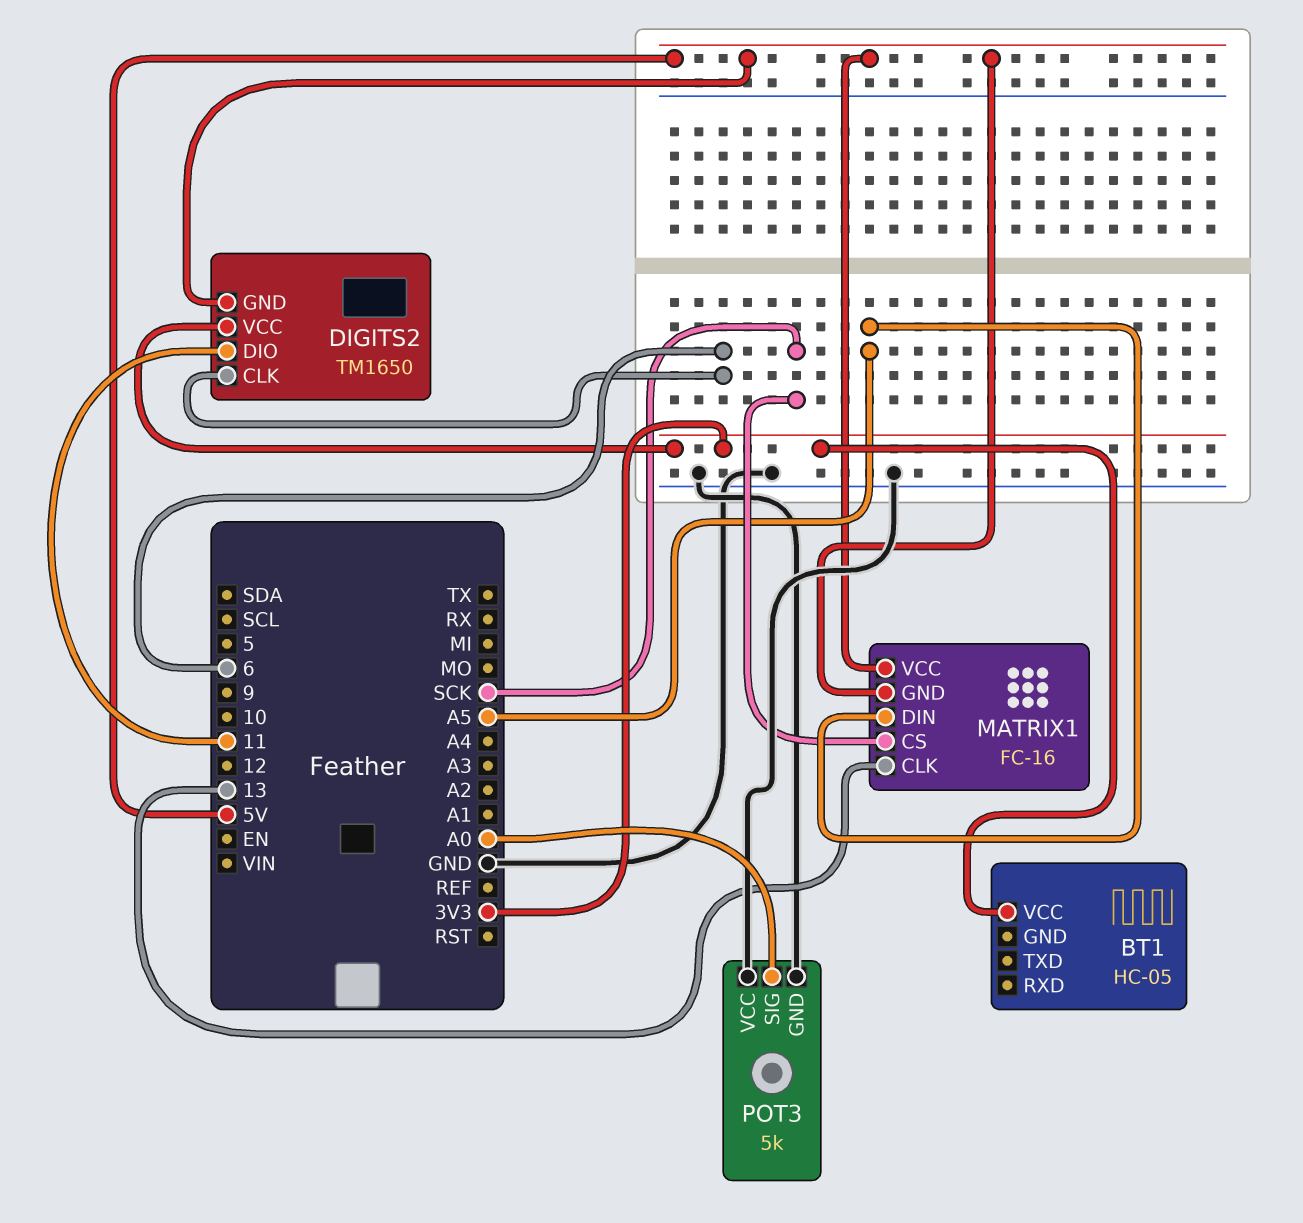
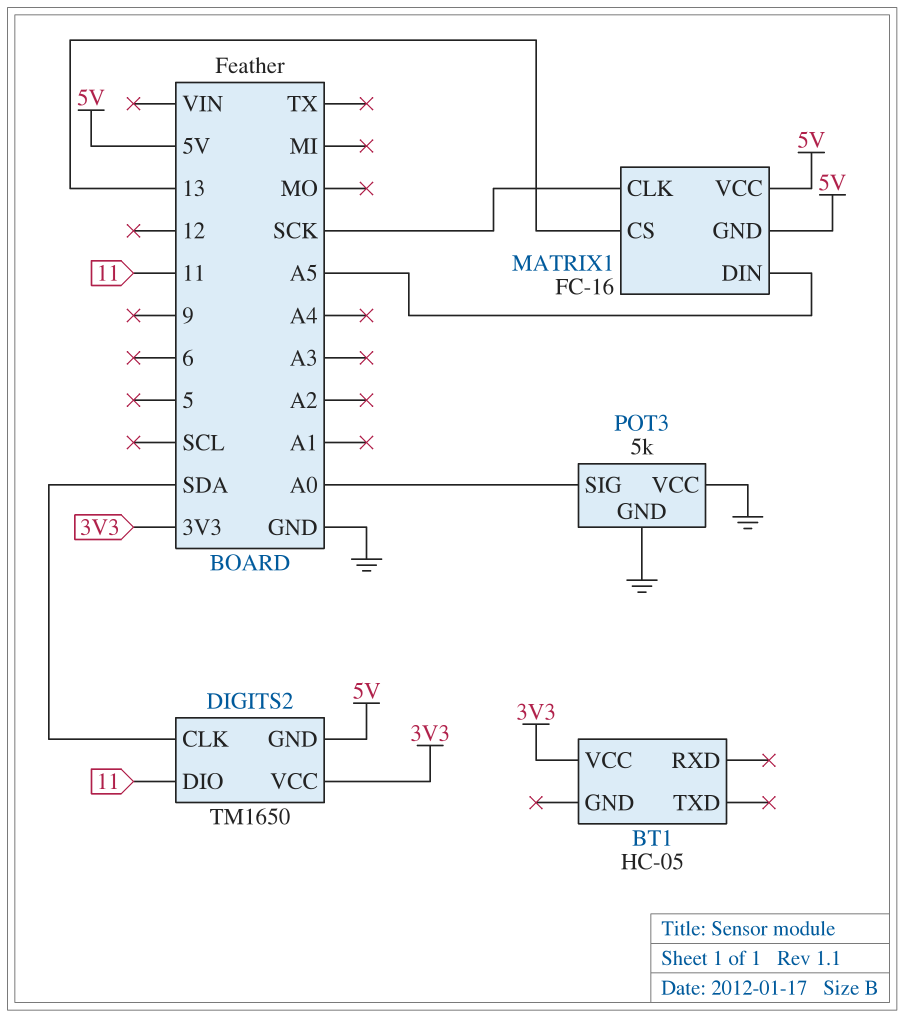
DIGITS2 pin CLK: 6 -> SDA
MATRIX1 pin CLK: 13 -> SCK
MATRIX1 pin CS: SCK -> 13

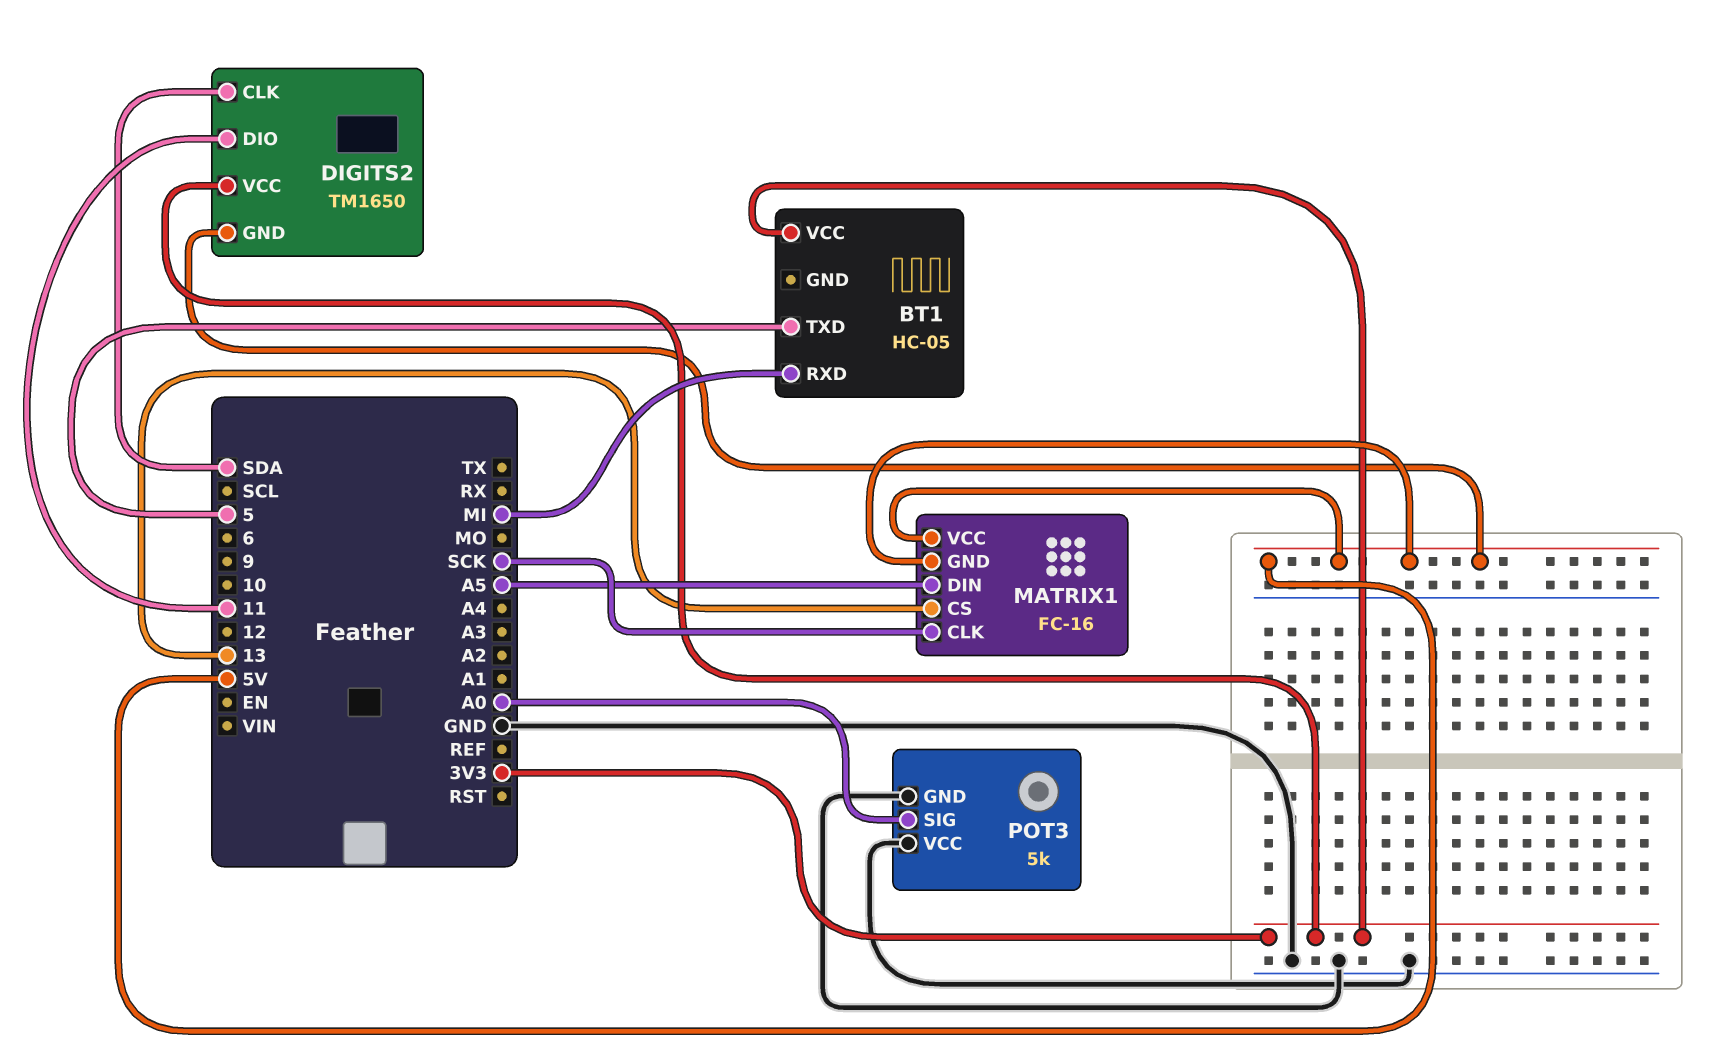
BT1 pin RXD: none -> MI
BT1 pin TXD: none -> 5

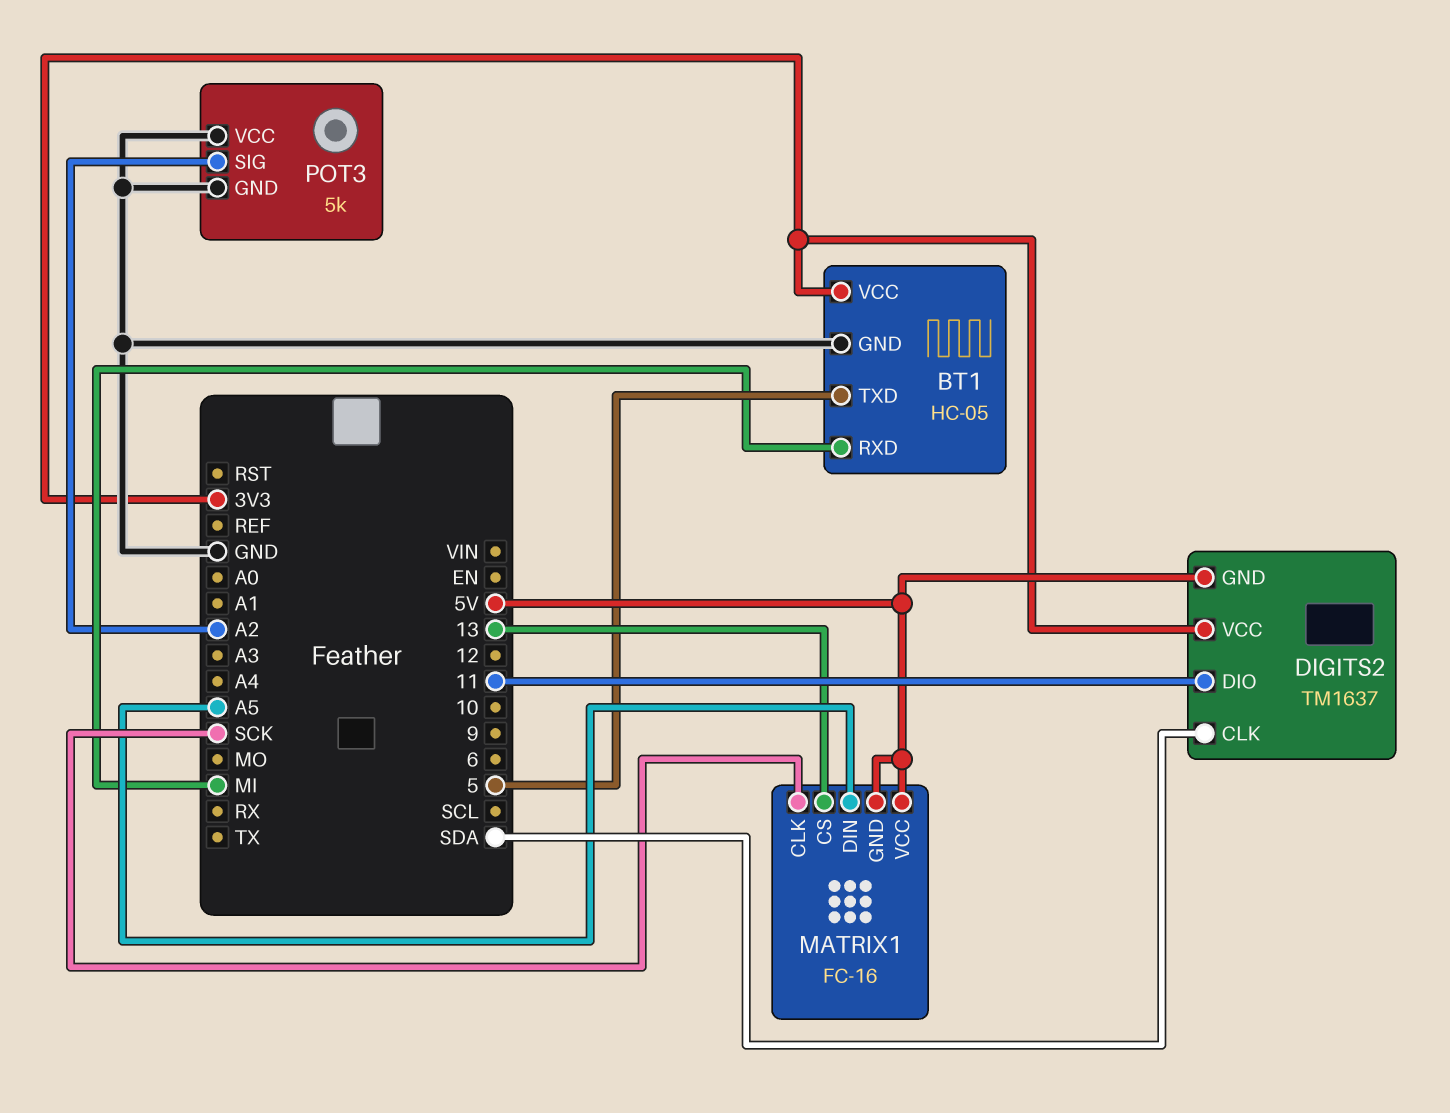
BT1 pin GND: none -> GND
DIGITS2: TM1650 -> TM1637
POT3 pin SIG: A0 -> A2

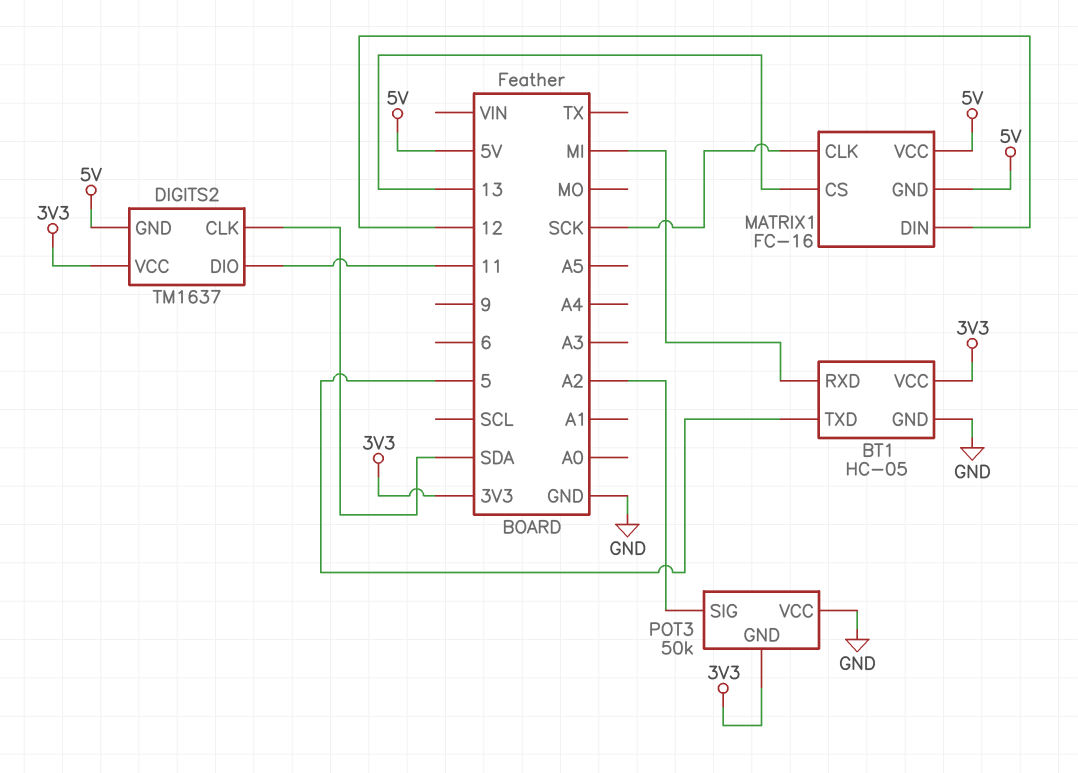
MATRIX1 pin DIN: A5 -> 12
POT3: 5k -> 50k
POT3 pin GND: GND -> 3V3

